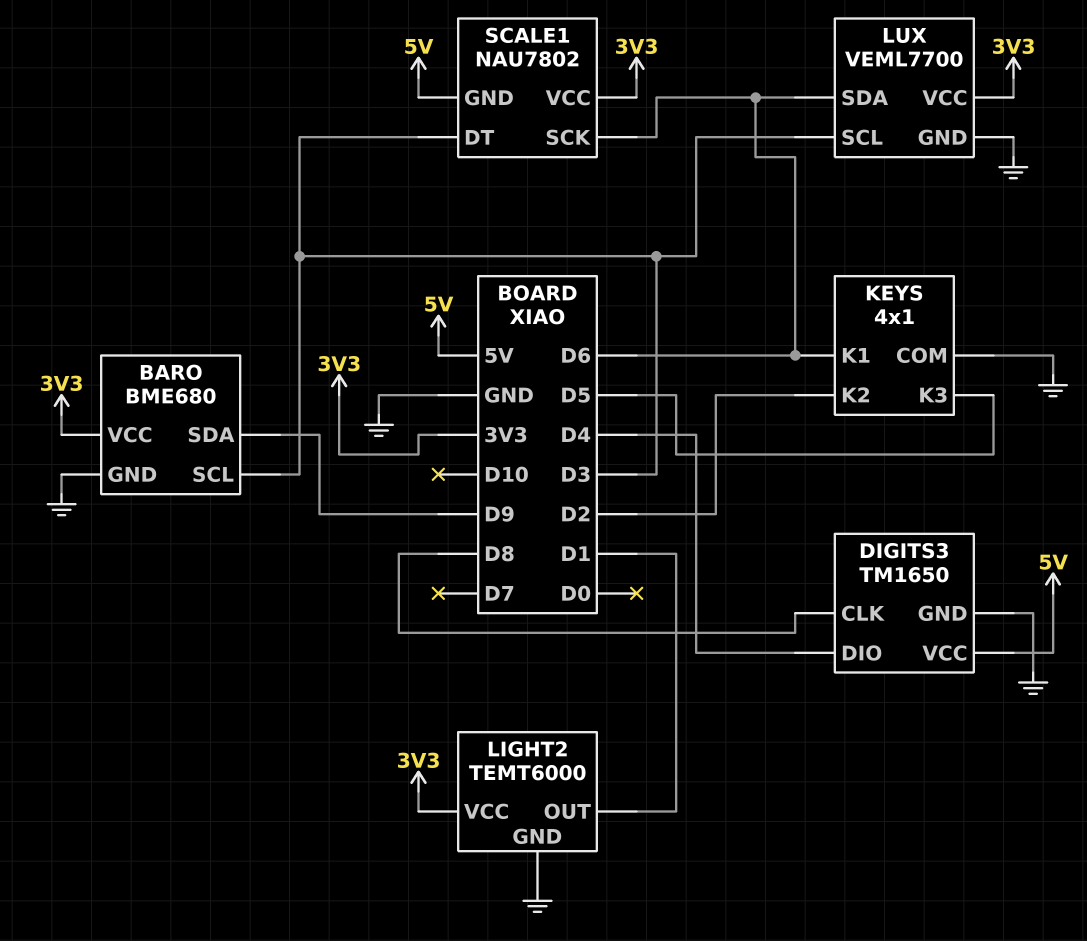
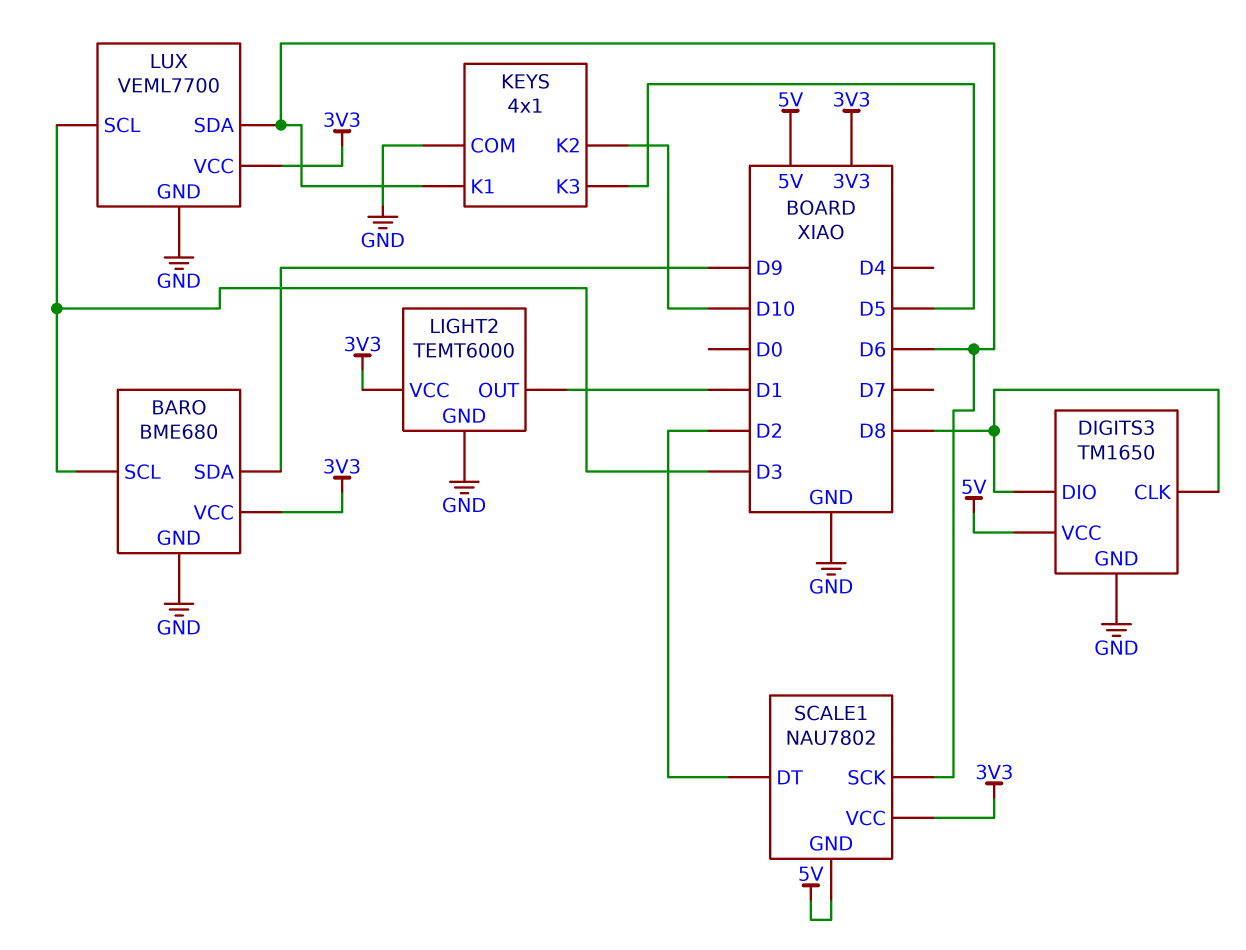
DIGITS3 pin DIO: D4 -> D8
KEYS pin K2: D2 -> D10
SCALE1 pin DT: D3 -> D2

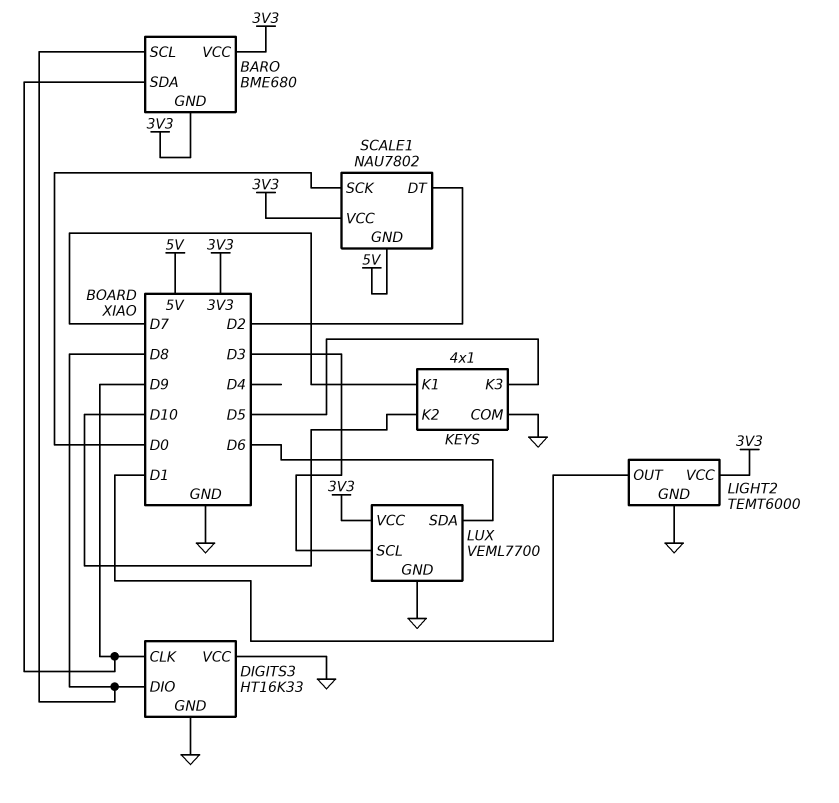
BARO pin GND: GND -> 3V3
BARO pin SCL: D3 -> D8
DIGITS3: TM1650 -> HT16K33
DIGITS3 pin CLK: D8 -> D9
DIGITS3 pin VCC: 5V -> GND
KEYS pin K1: D6 -> D7
SCALE1 pin SCK: D6 -> D0

